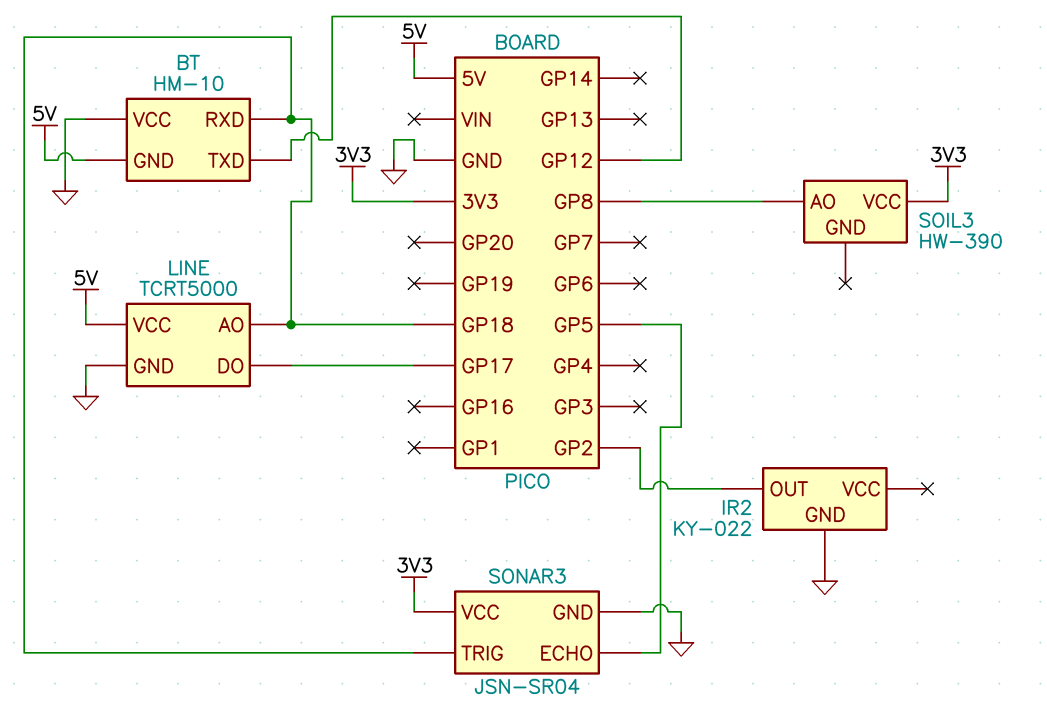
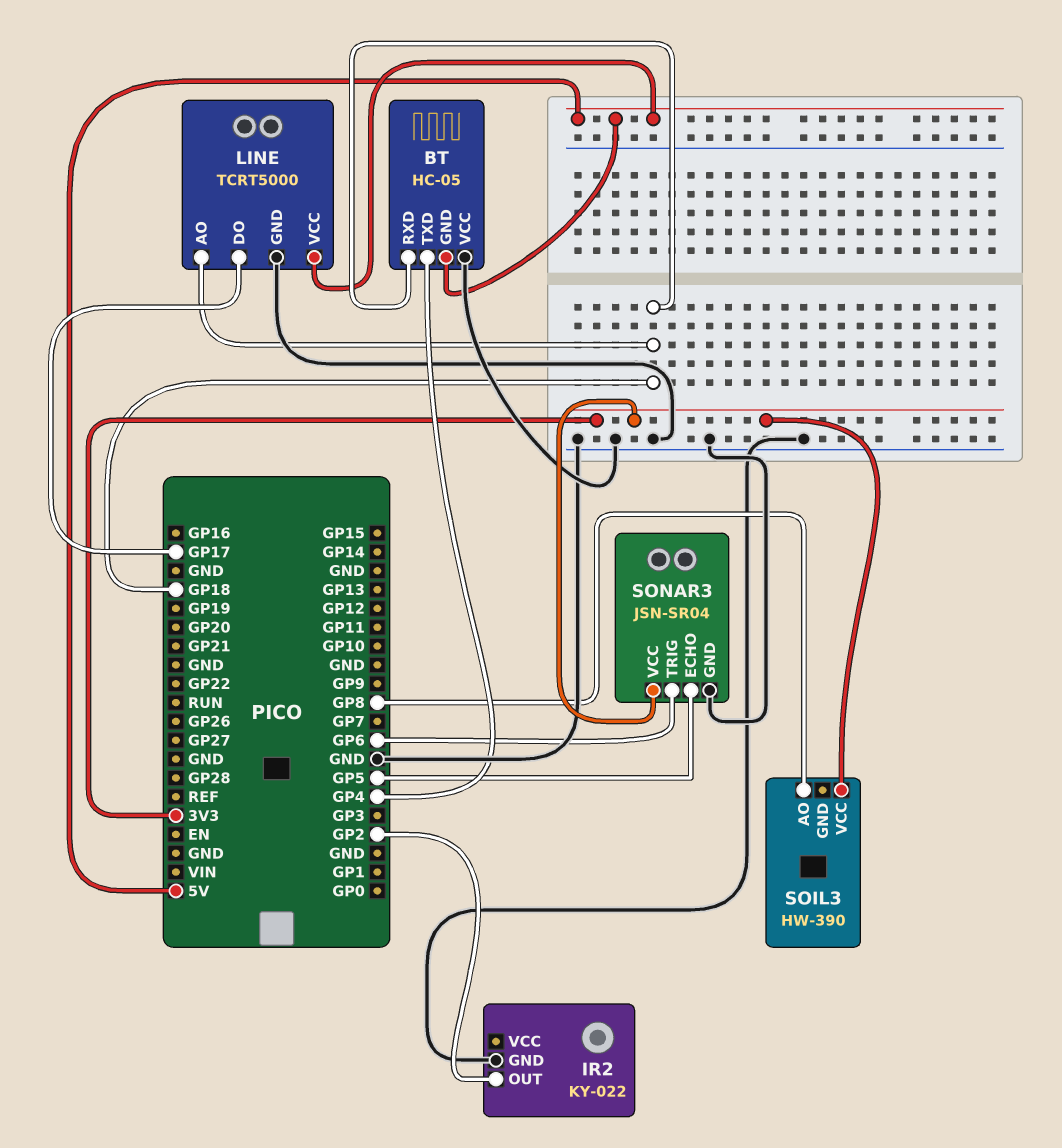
BT: HM-10 -> HC-05
BT pin TXD: GP12 -> GP4
SONAR3 pin TRIG: GP18 -> GP6

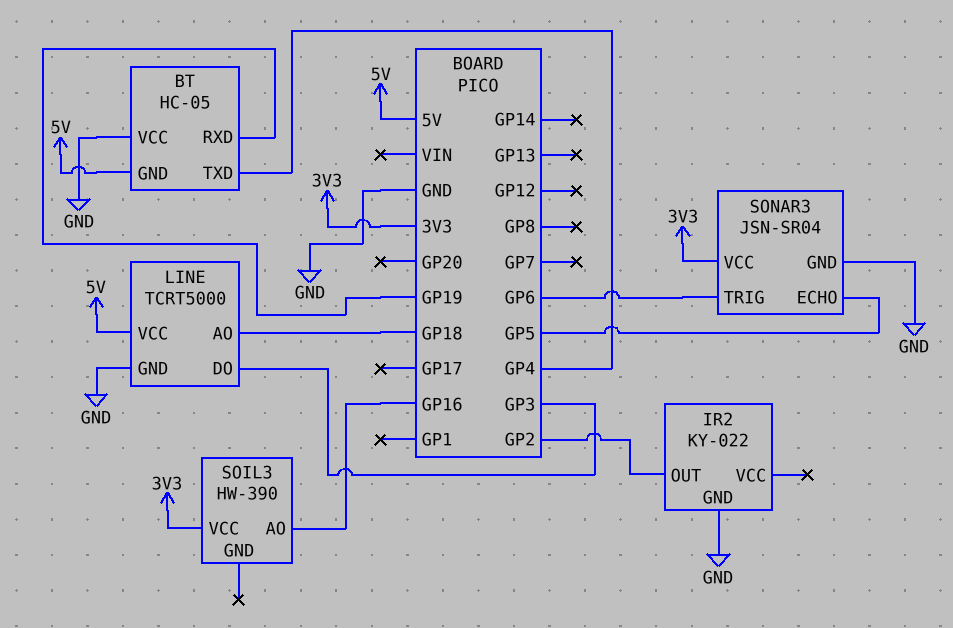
BT pin RXD: GP18 -> GP19
LINE pin DO: GP17 -> GP3
SOIL3 pin AO: GP8 -> GP16

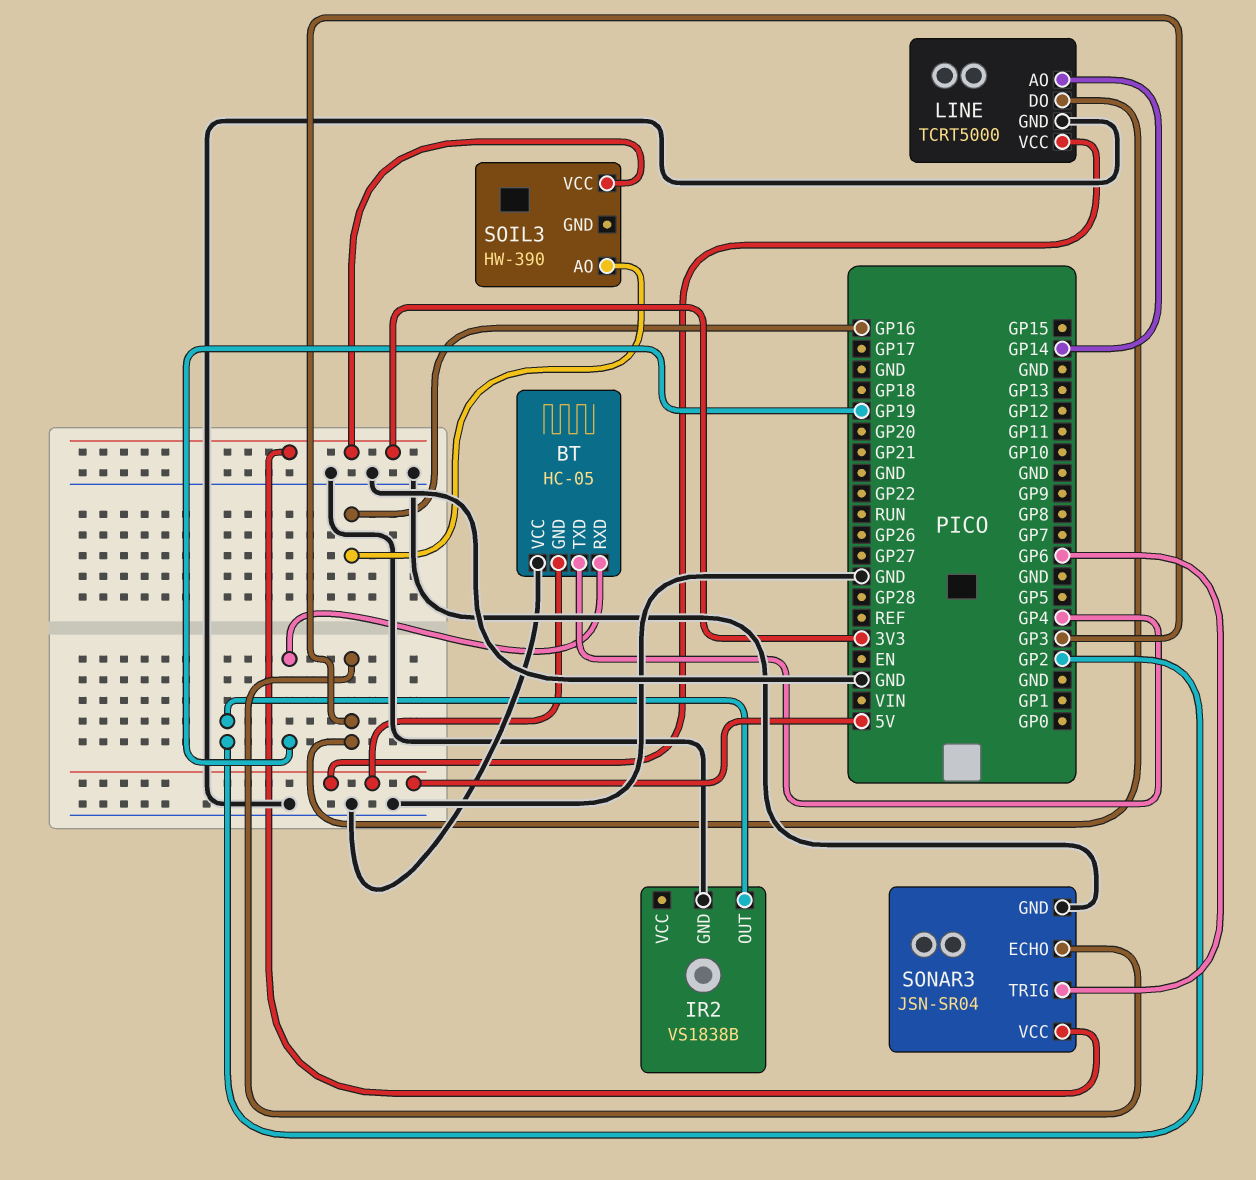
IR2: KY-022 -> VS1838B
LINE pin AO: GP18 -> GP14
SONAR3 pin ECHO: GP5 -> GP3

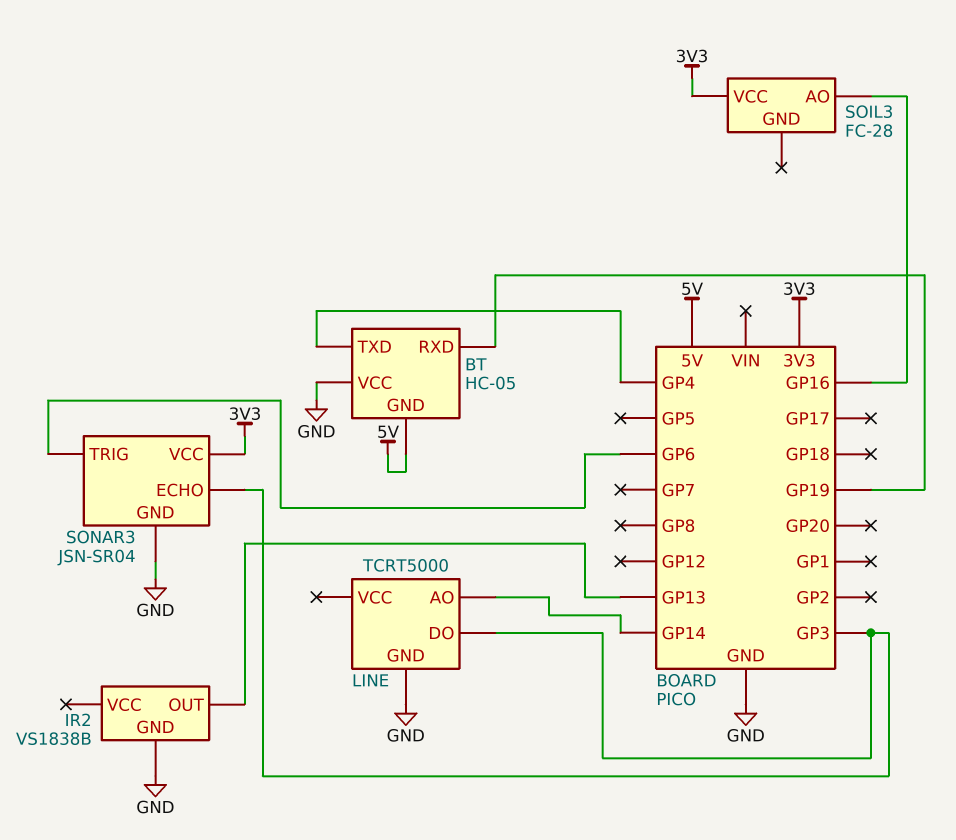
IR2 pin OUT: GP2 -> GP13
LINE pin VCC: 5V -> none
SOIL3: HW-390 -> FC-28

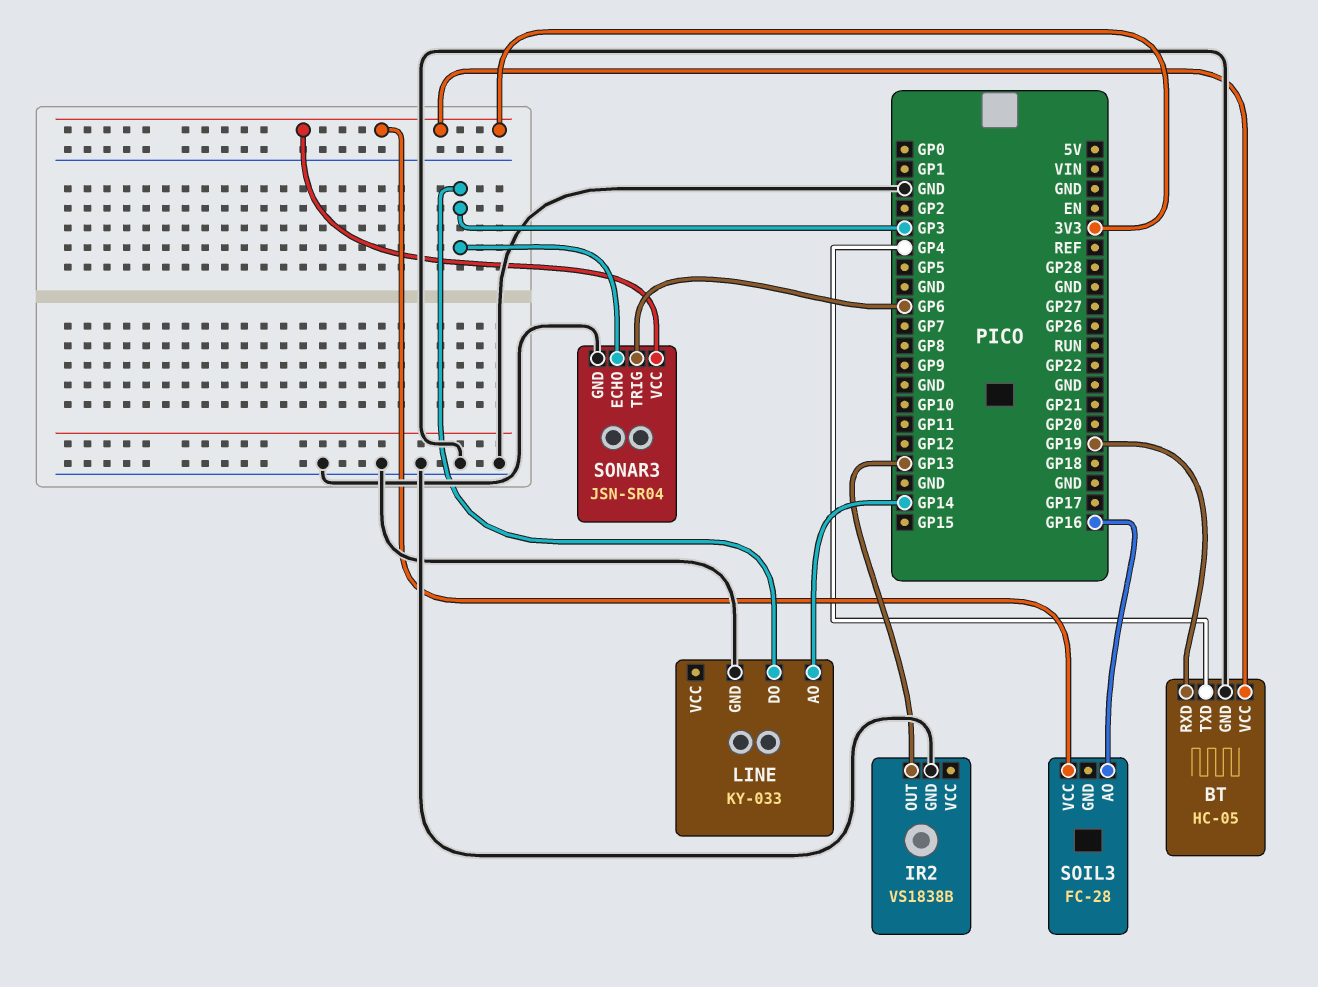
BT pin GND: 5V -> GND
BT pin VCC: GND -> 3V3
LINE: TCRT5000 -> KY-033

